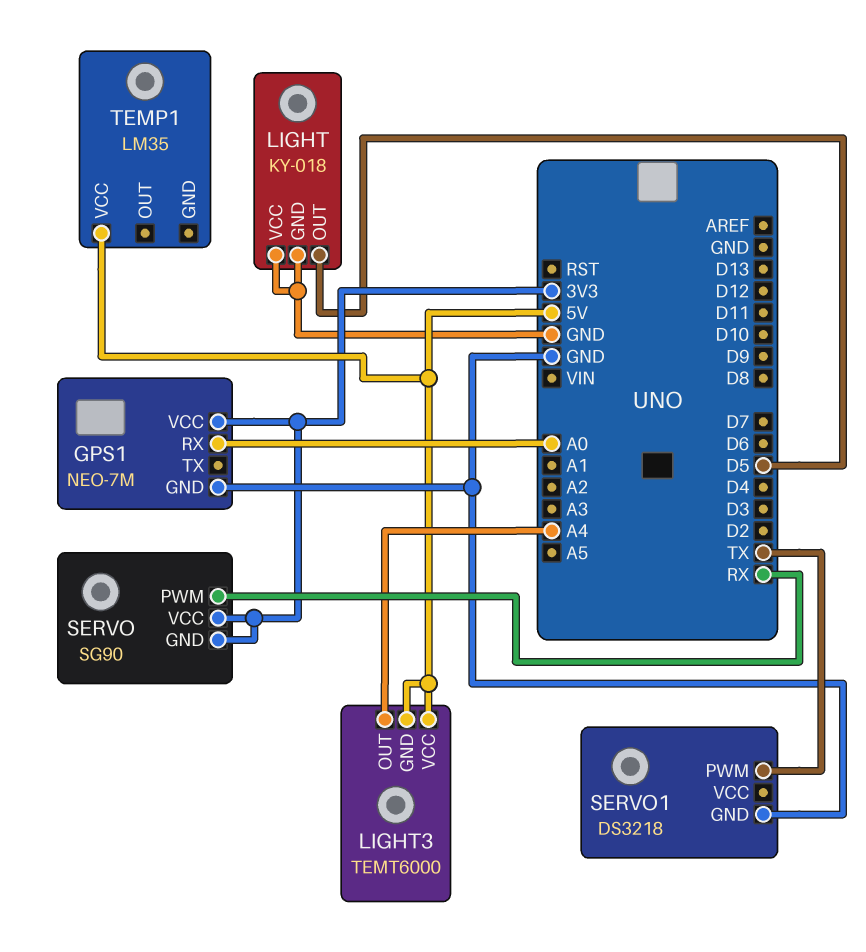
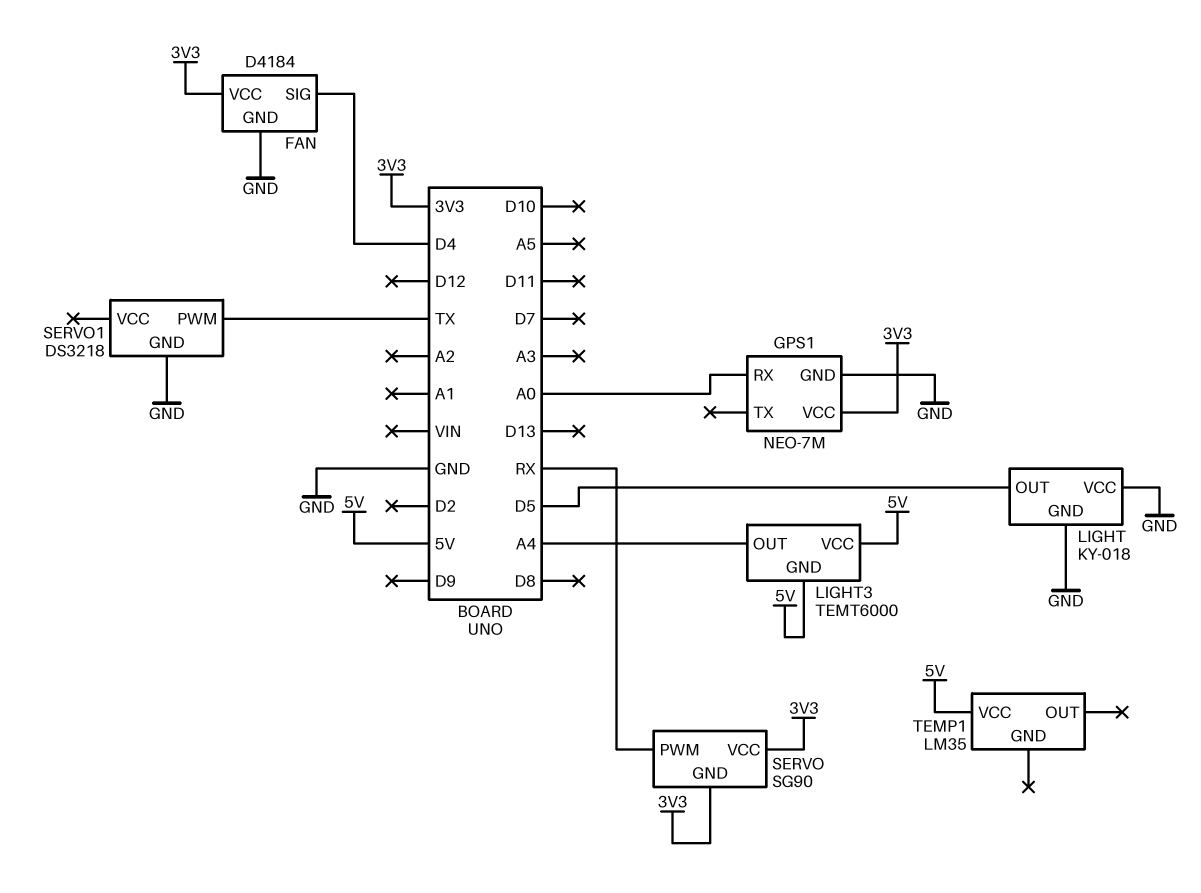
FAN: none -> D4184
FAN pin GND: none -> GND
FAN pin SIG: none -> D4
FAN pin VCC: none -> 3V3

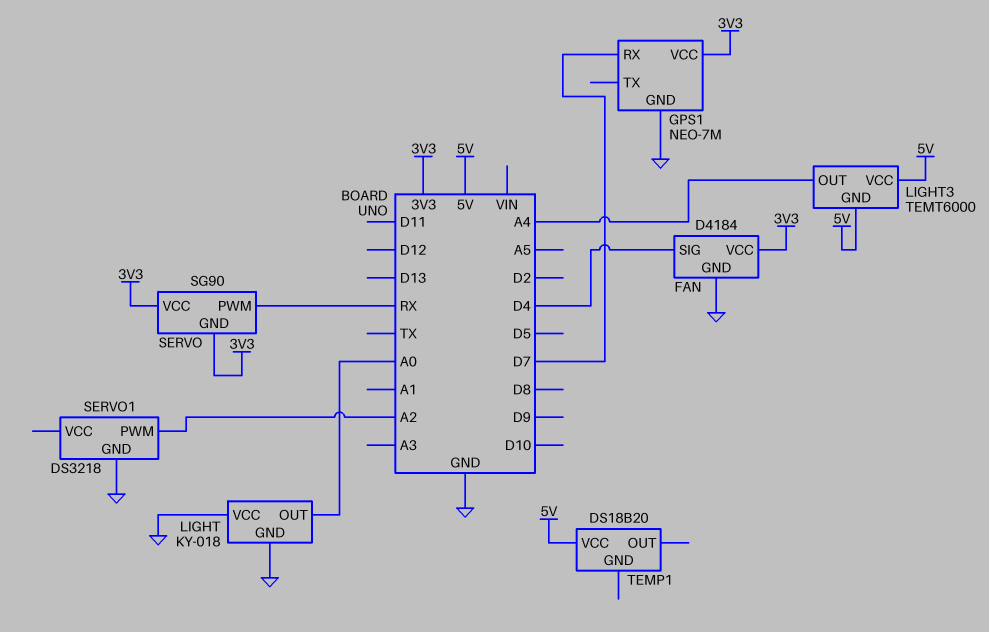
GPS1 pin RX: A0 -> D7
LIGHT pin OUT: D5 -> A0
SERVO1 pin PWM: TX -> A2
TEMP1: LM35 -> DS18B20

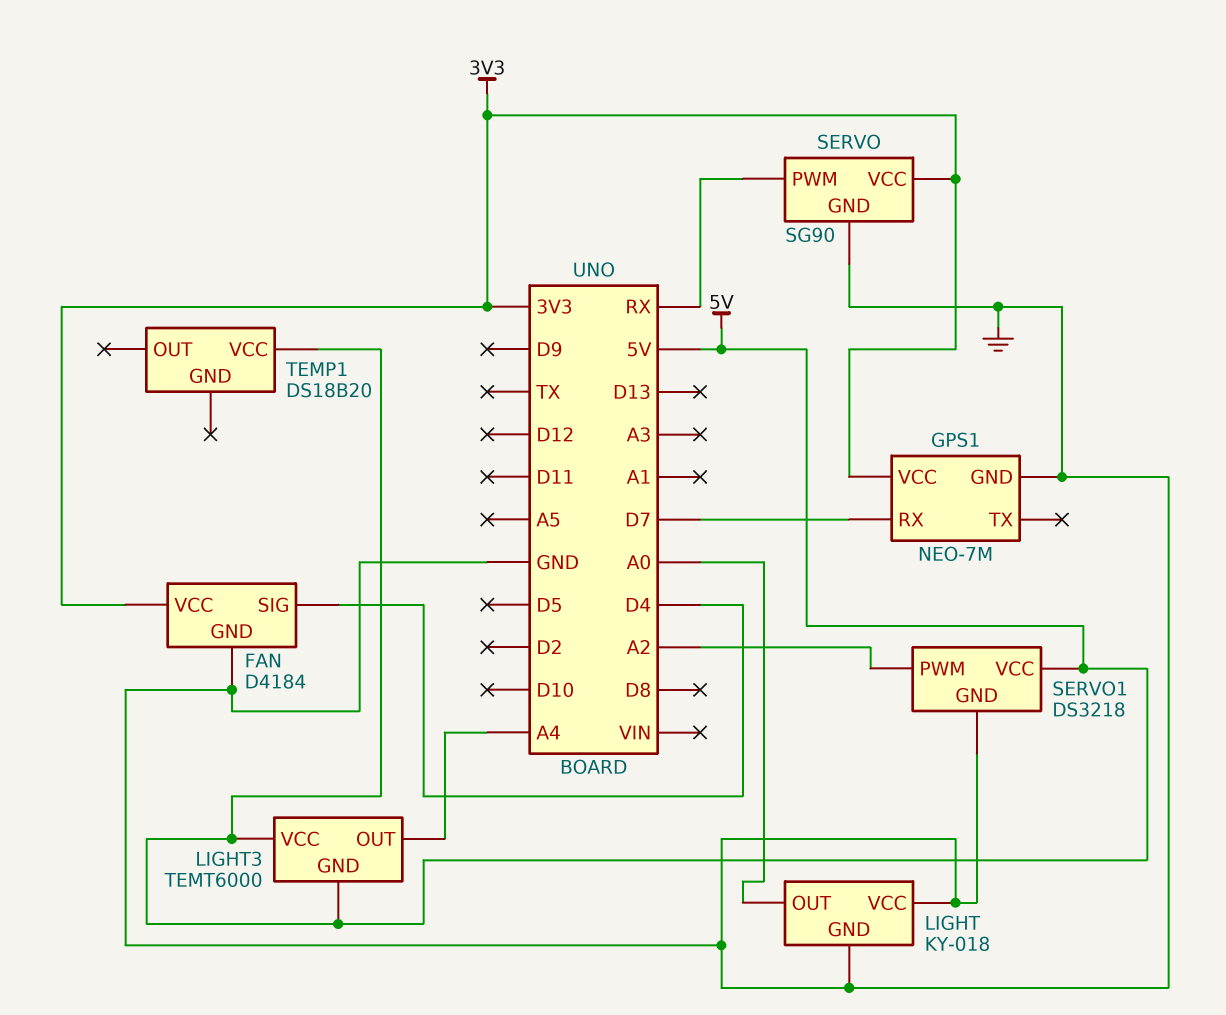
SERVO pin GND: 3V3 -> GND
SERVO1 pin VCC: none -> 5V

